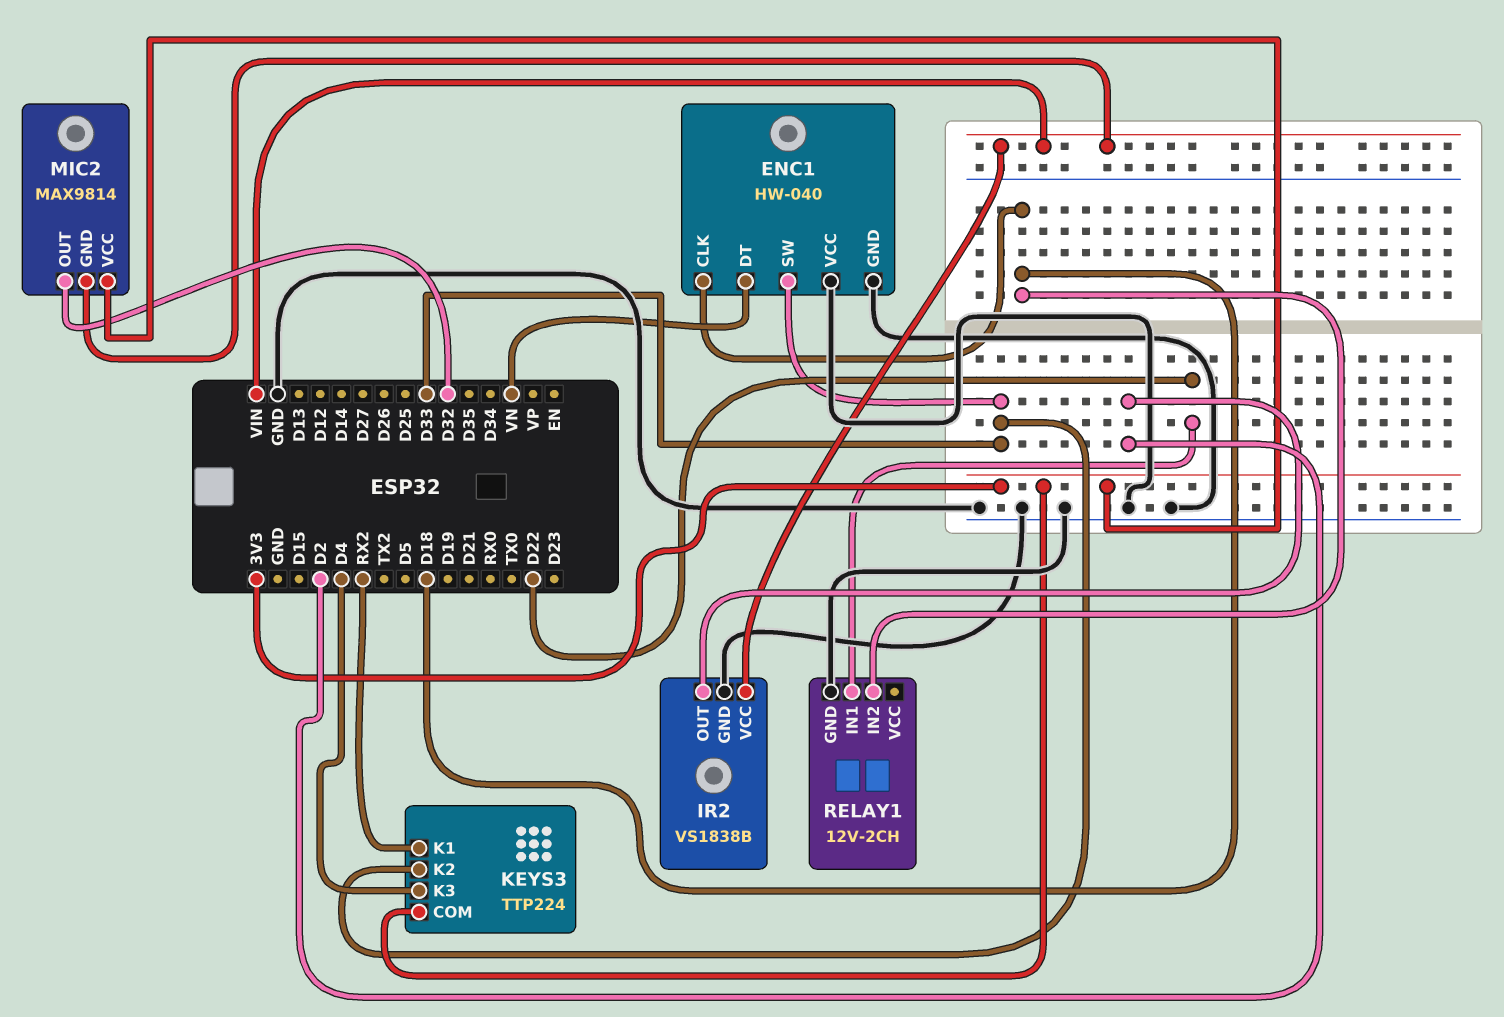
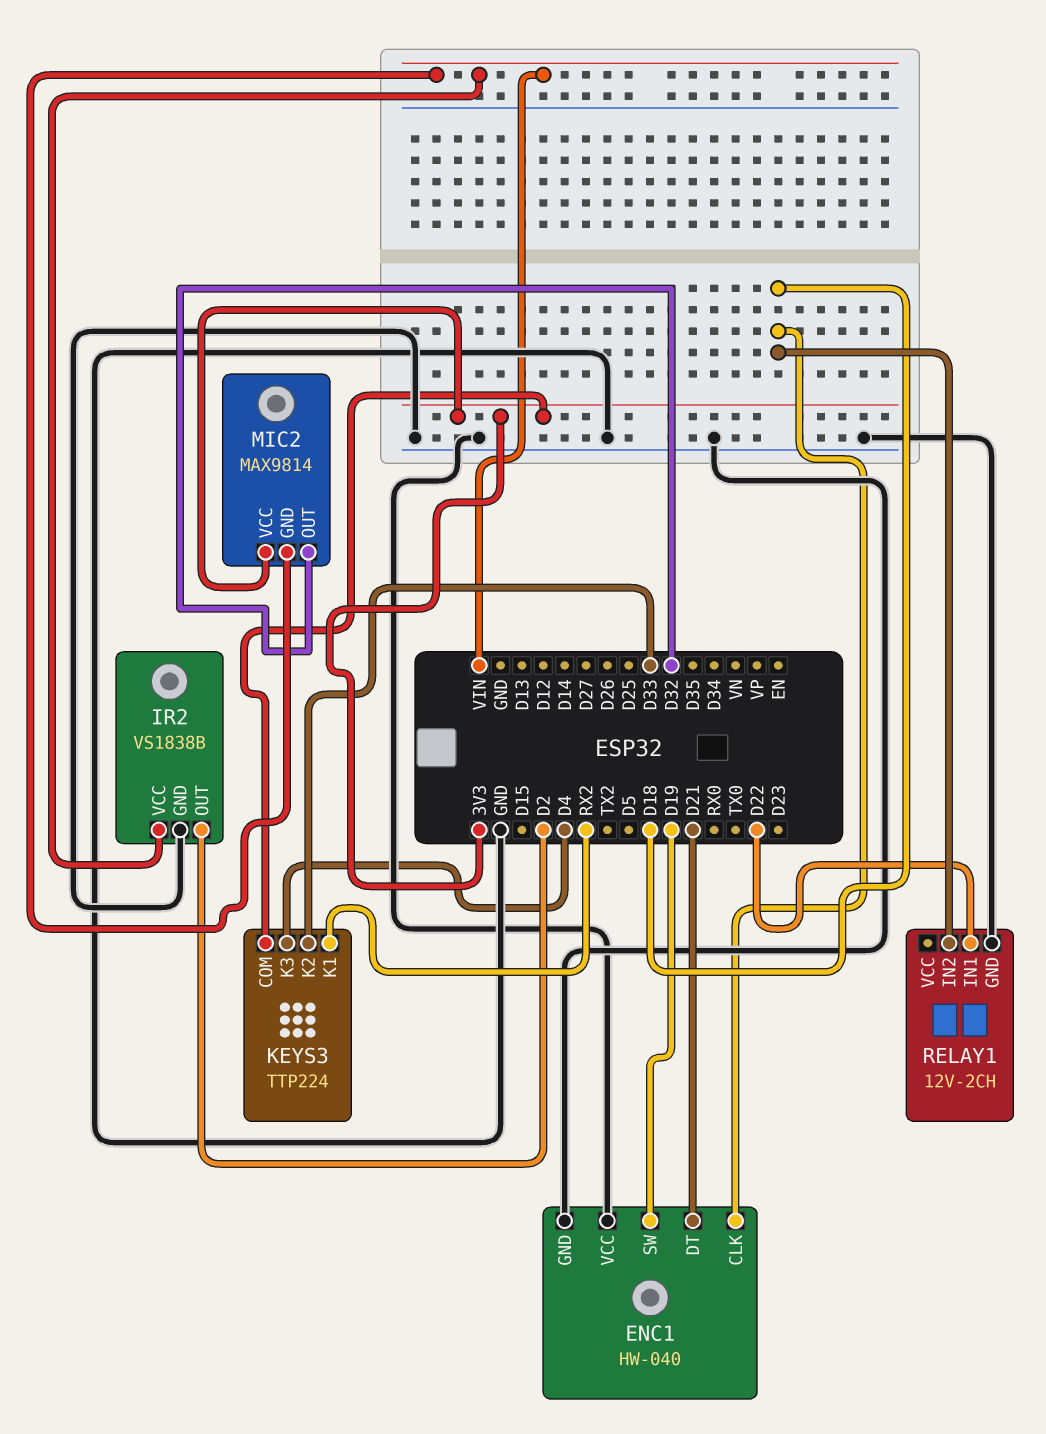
ENC1 pin DT: VN -> D21
ENC1 pin SW: D33 -> D19

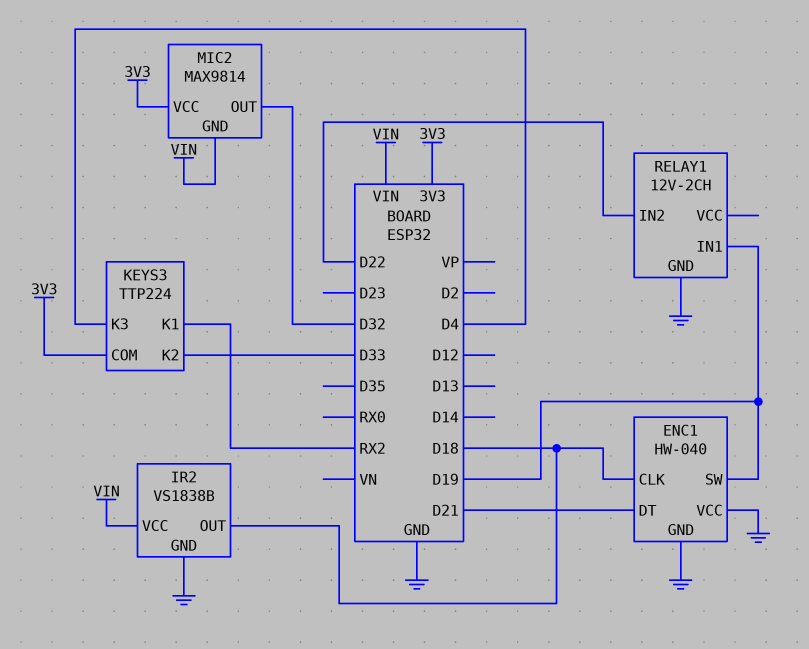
IR2 pin OUT: D2 -> D18
RELAY1 pin IN1: D22 -> D19
RELAY1 pin IN2: D18 -> D22

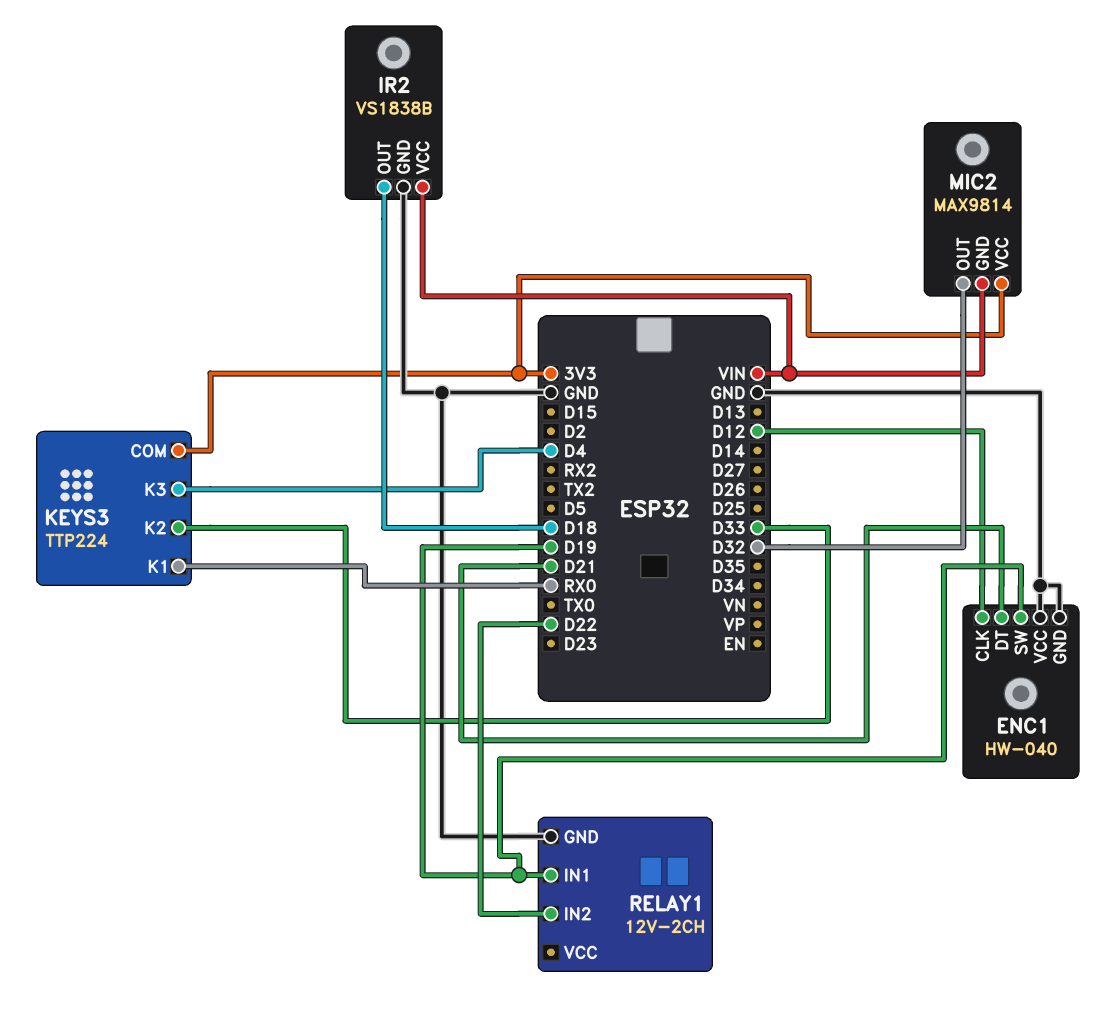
ENC1 pin CLK: D18 -> D12
KEYS3 pin K1: RX2 -> RX0

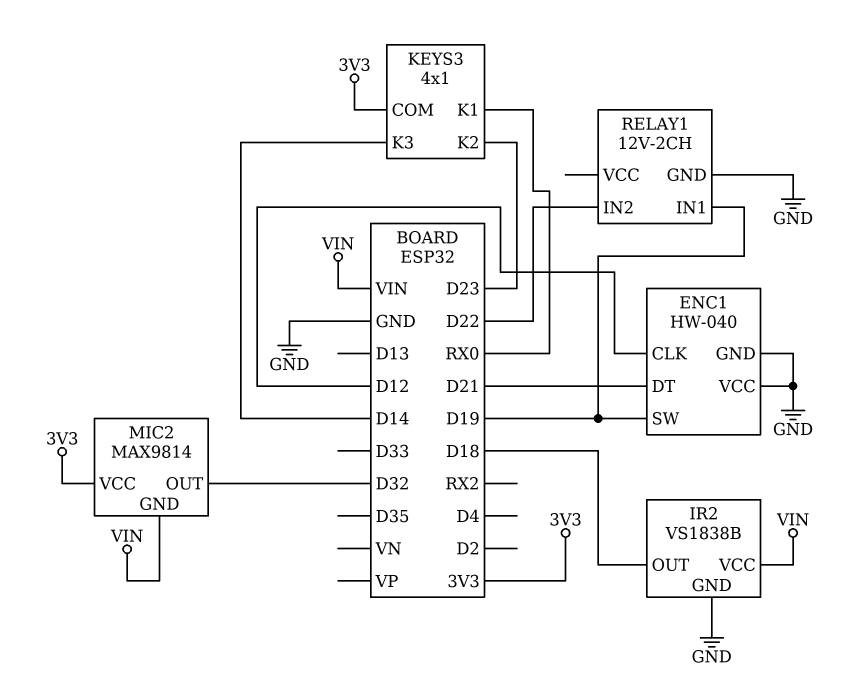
KEYS3: TTP224 -> 4x1
KEYS3 pin K2: D33 -> D23
KEYS3 pin K3: D4 -> D14

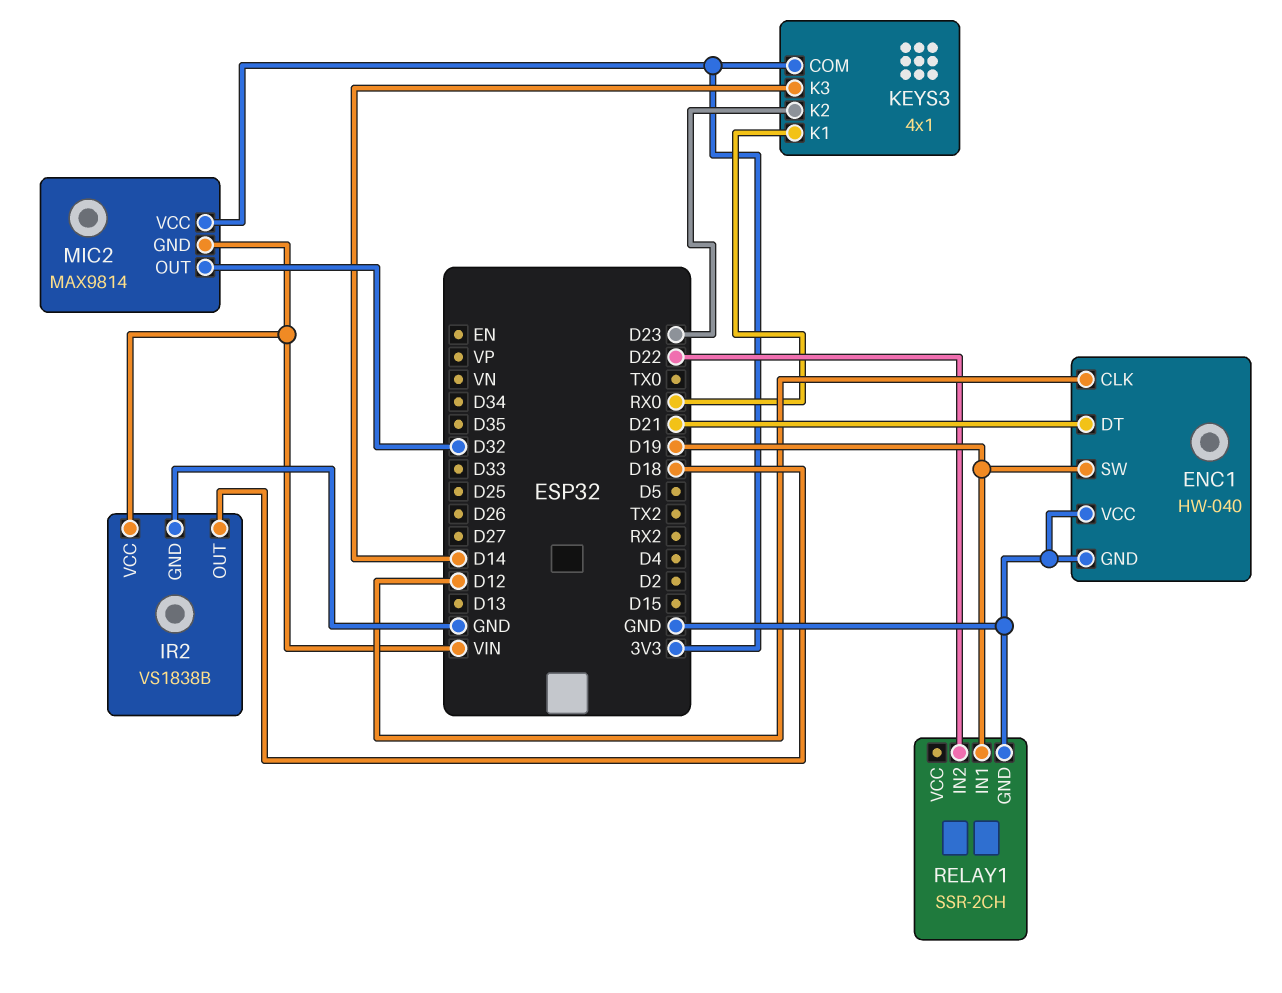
RELAY1: 12V-2CH -> SSR-2CH

